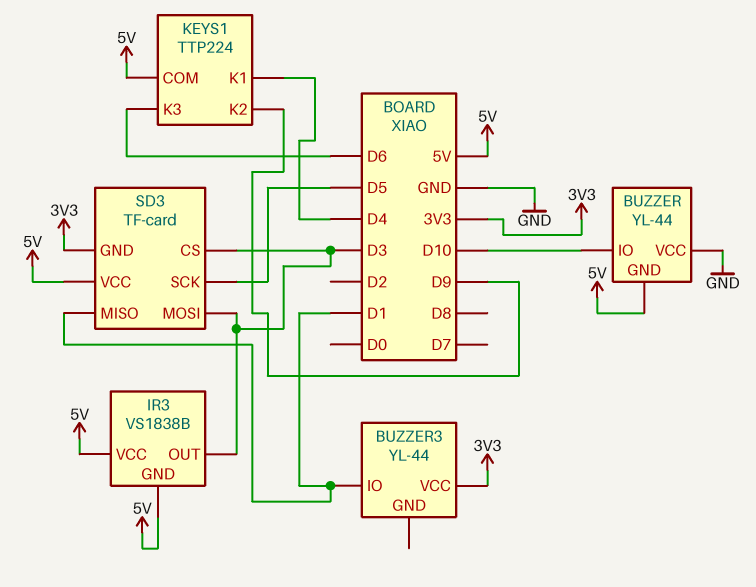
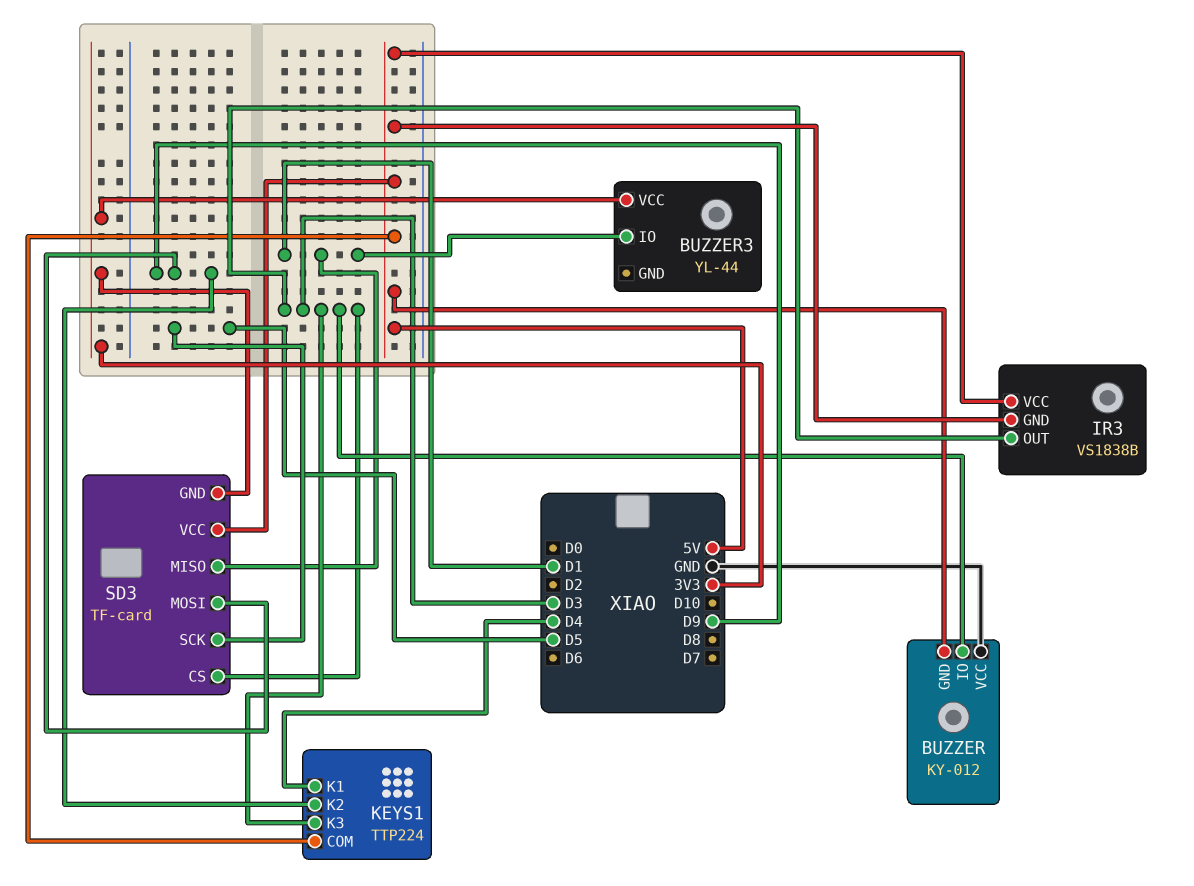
BUZZER: YL-44 -> KY-012
BUZZER pin IO: D10 -> D3
KEYS1 pin K3: D6 -> D3
SD3 pin MOSI: D3 -> D9

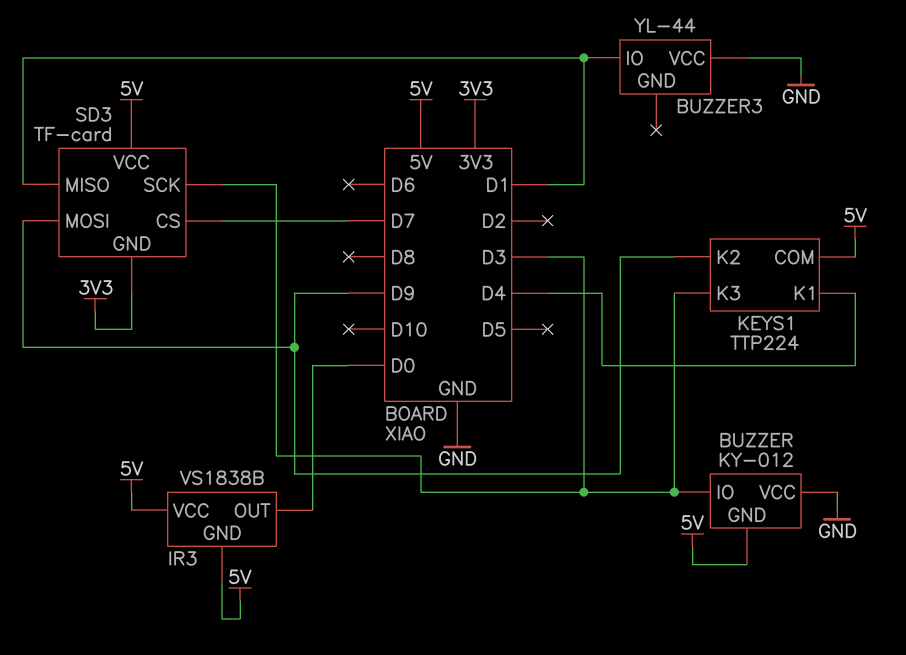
BUZZER3 pin VCC: 3V3 -> GND
IR3 pin OUT: D3 -> D0
SD3 pin CS: D3 -> D7
SD3 pin SCK: D5 -> D3

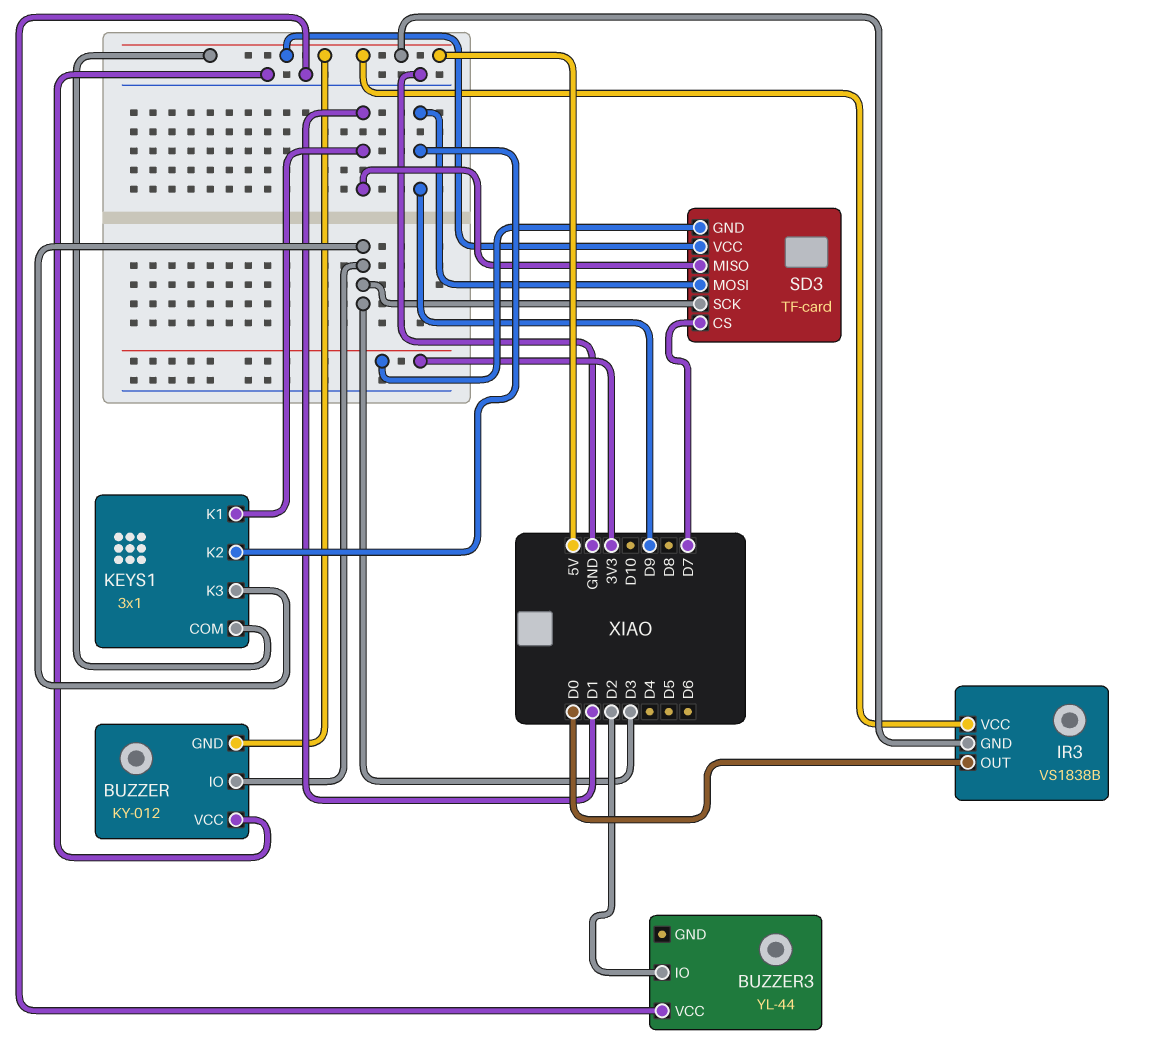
BUZZER3 pin IO: D1 -> D2
KEYS1: TTP224 -> 3x1
KEYS1 pin K1: D4 -> D1

